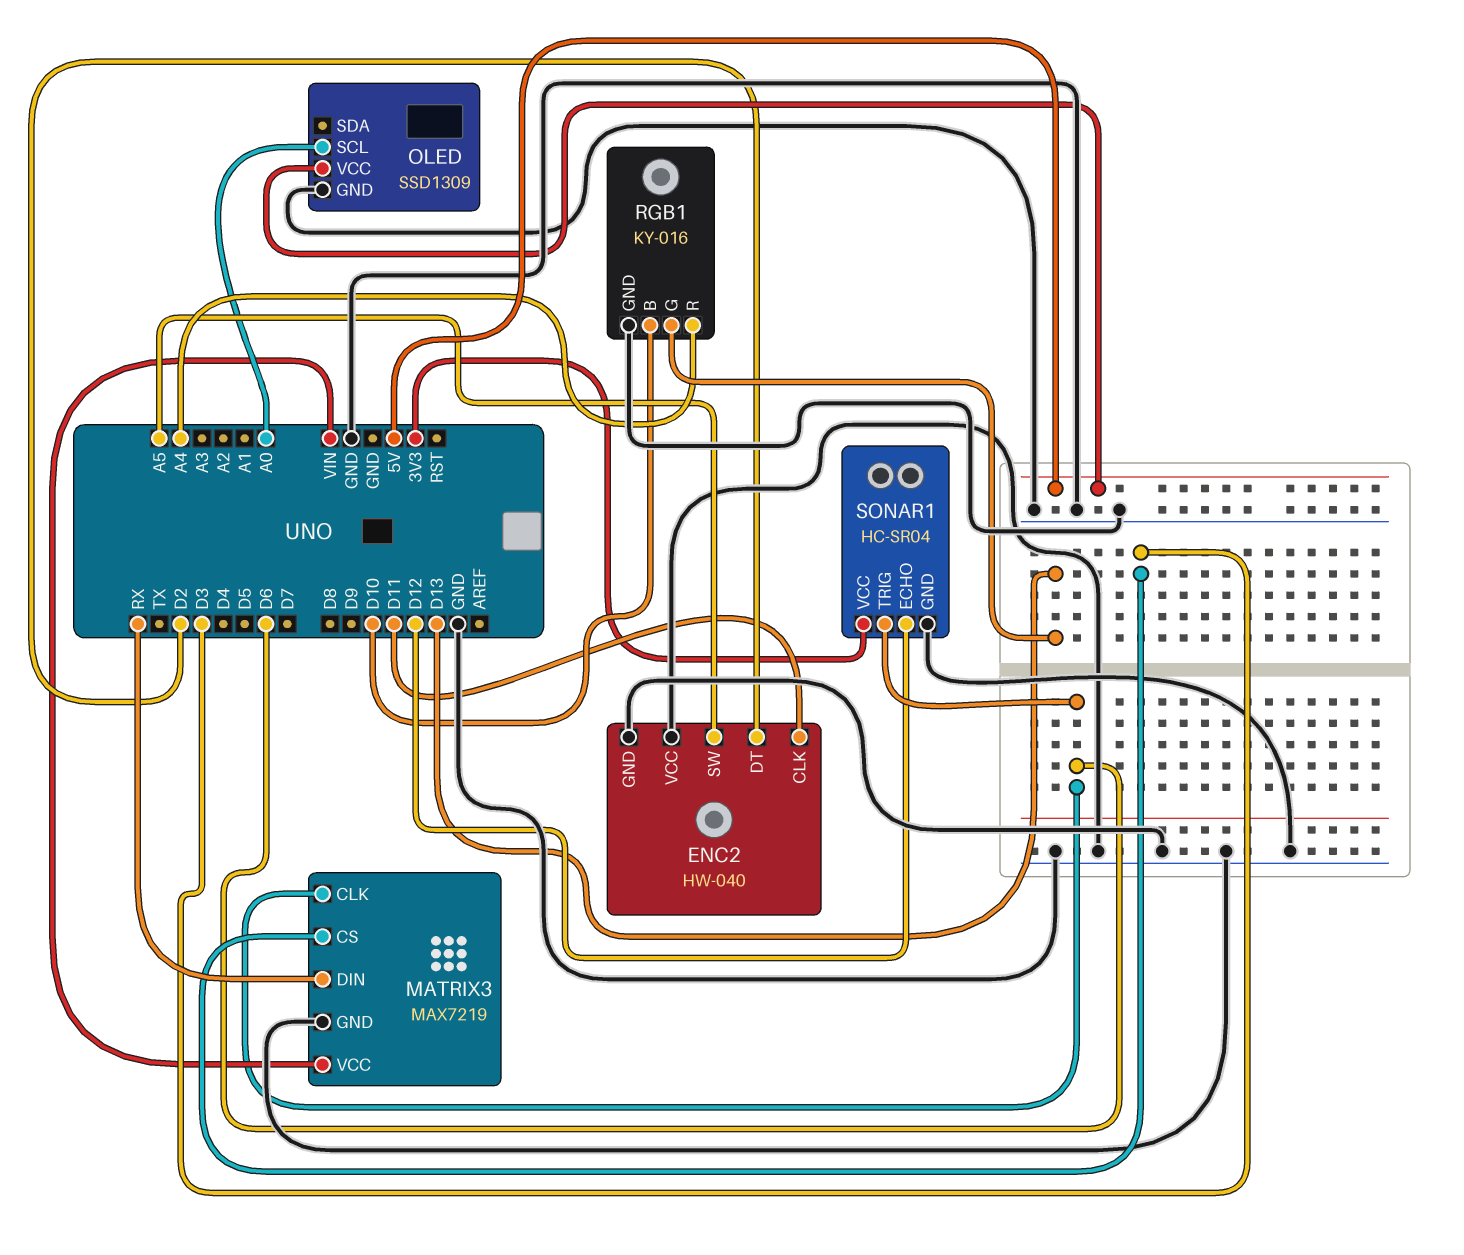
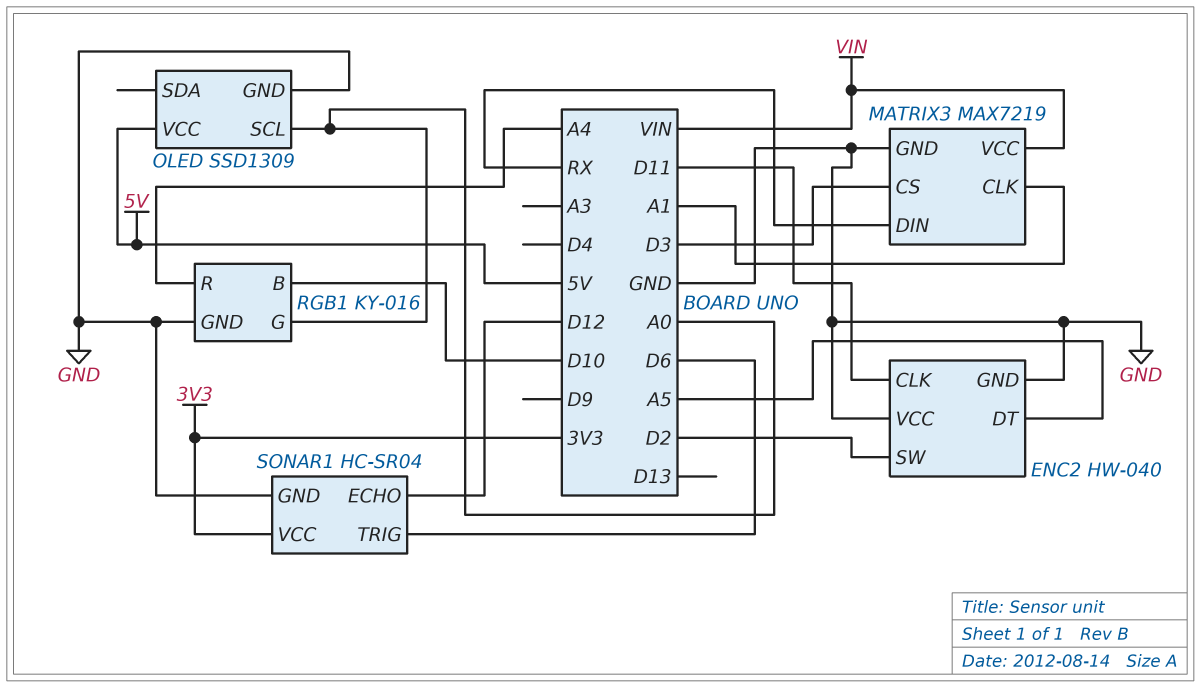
ENC2 pin DT: D2 -> A5
ENC2 pin SW: A5 -> D2
MATRIX3 pin CLK: D6 -> A1
RGB1 pin G: D13 -> A0

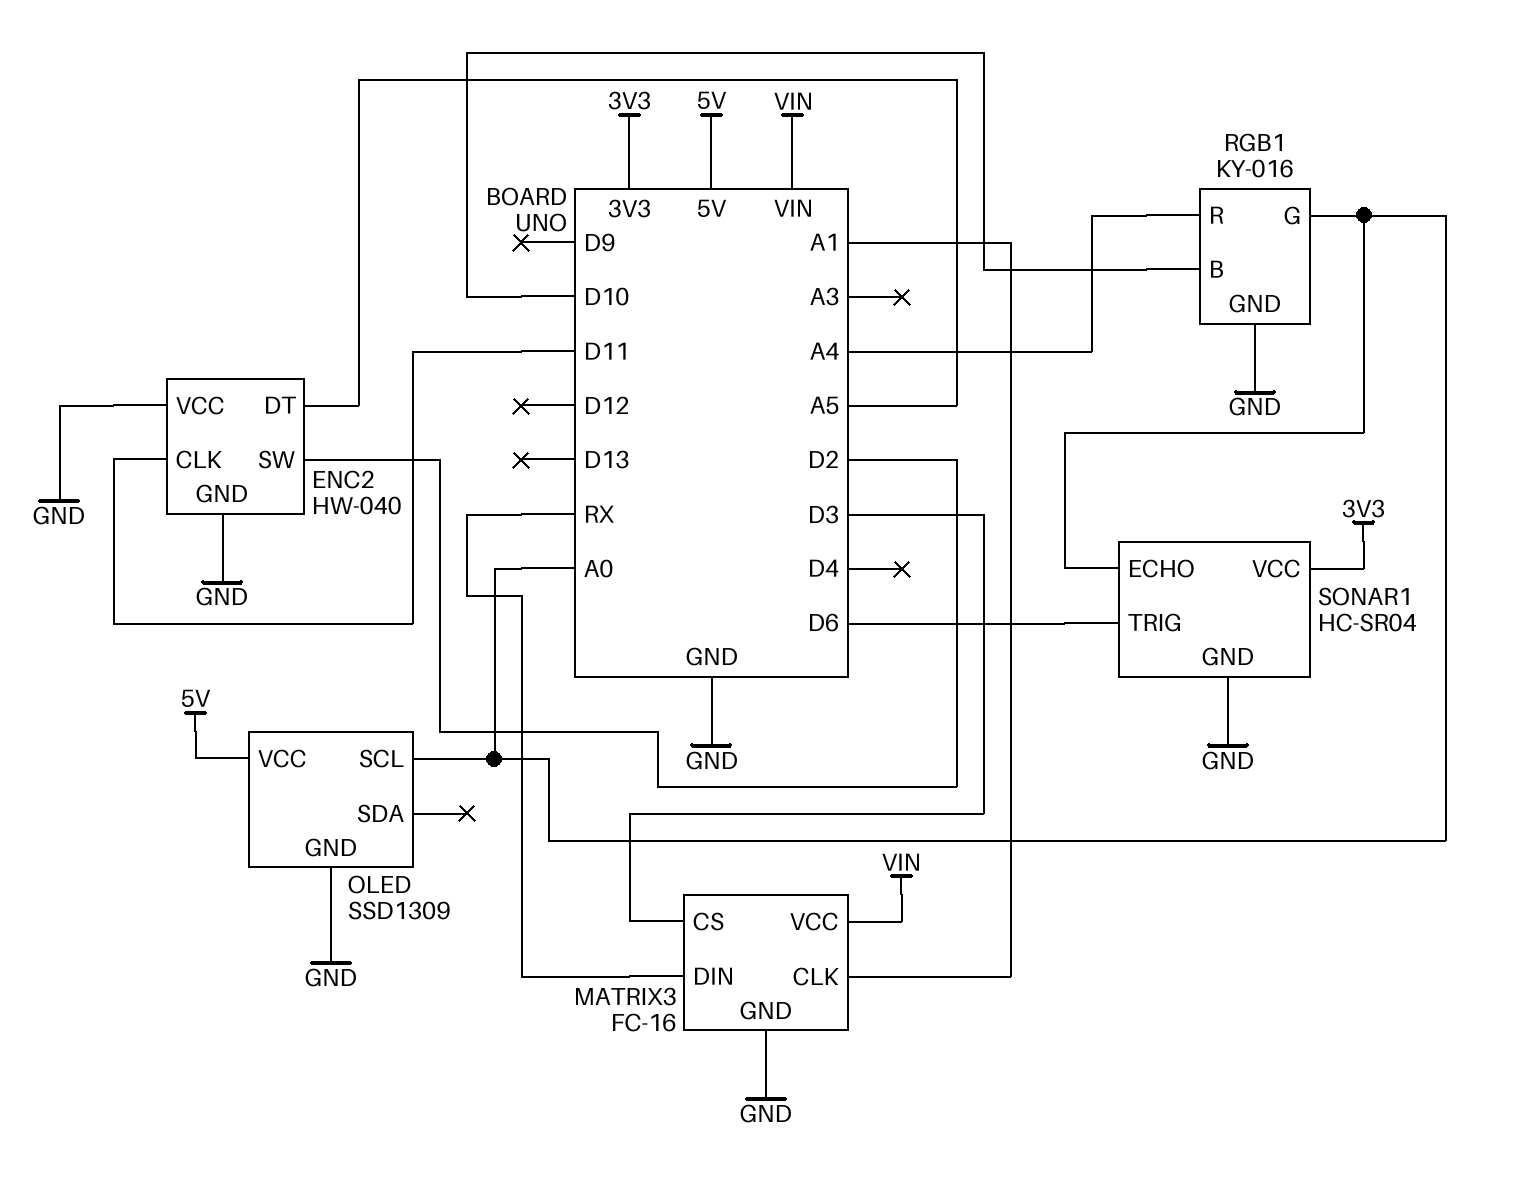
MATRIX3: MAX7219 -> FC-16
SONAR1 pin ECHO: D12 -> A0

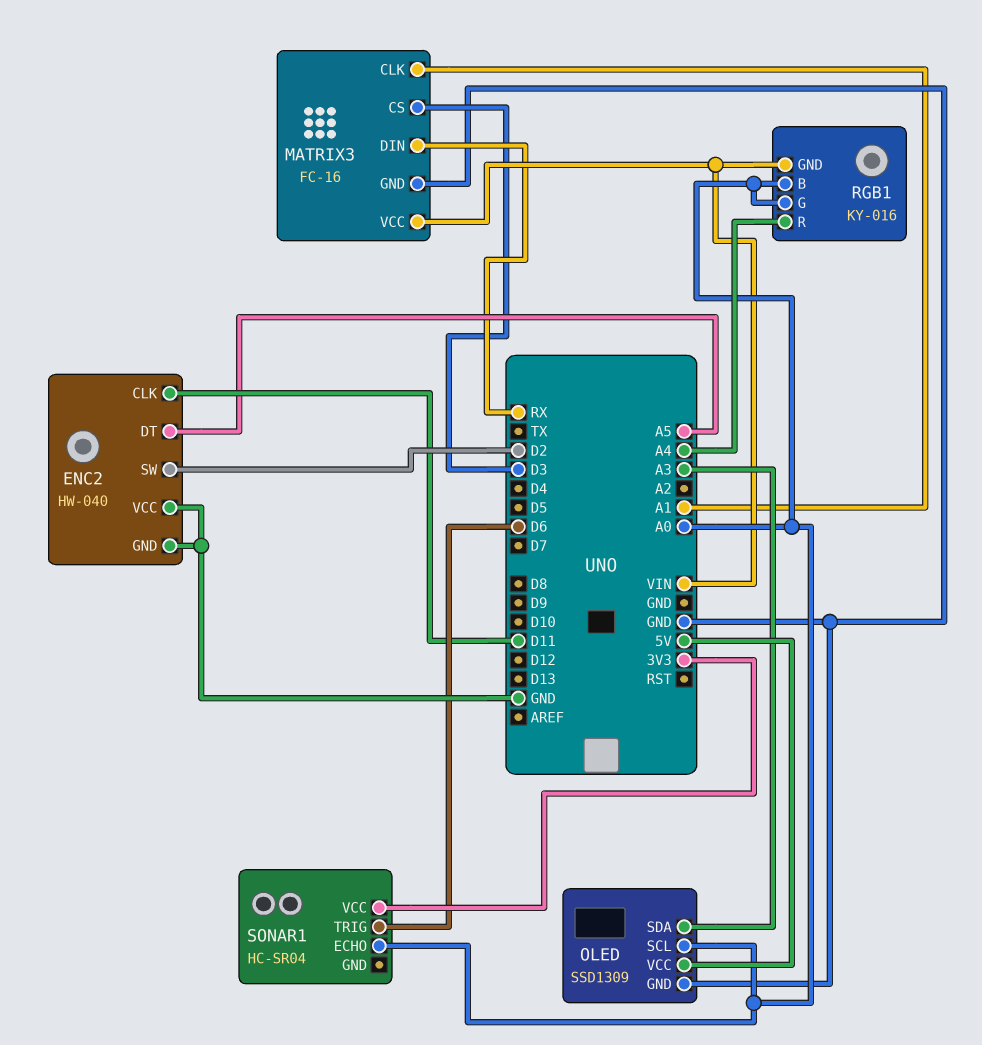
OLED pin SDA: none -> A3
RGB1 pin B: D10 -> A0
RGB1 pin GND: GND -> VIN
SONAR1 pin GND: GND -> none

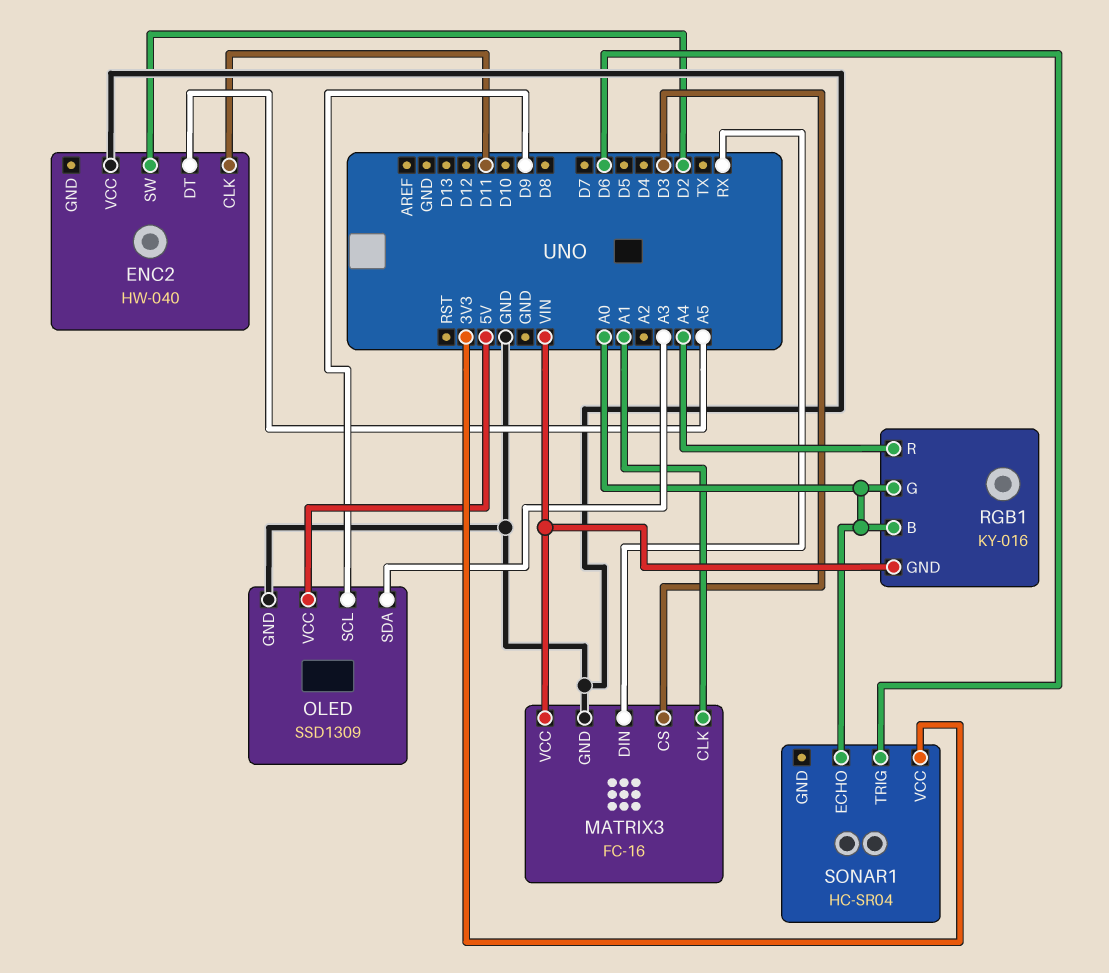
ENC2 pin GND: GND -> none
OLED pin SCL: A0 -> D9

